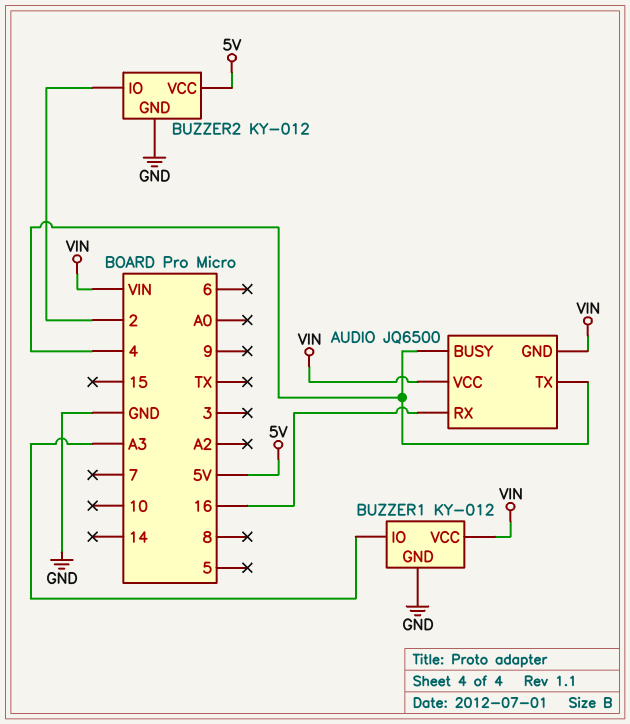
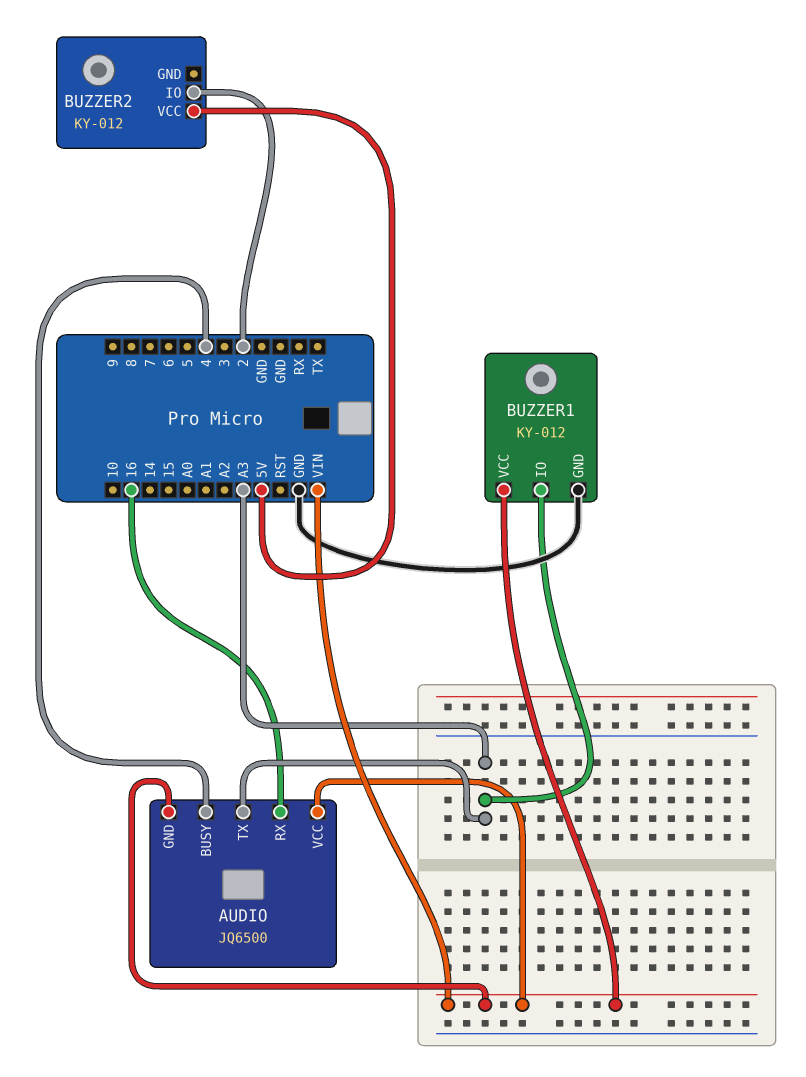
AUDIO pin TX: 4 -> A3
BUZZER2 pin GND: GND -> none

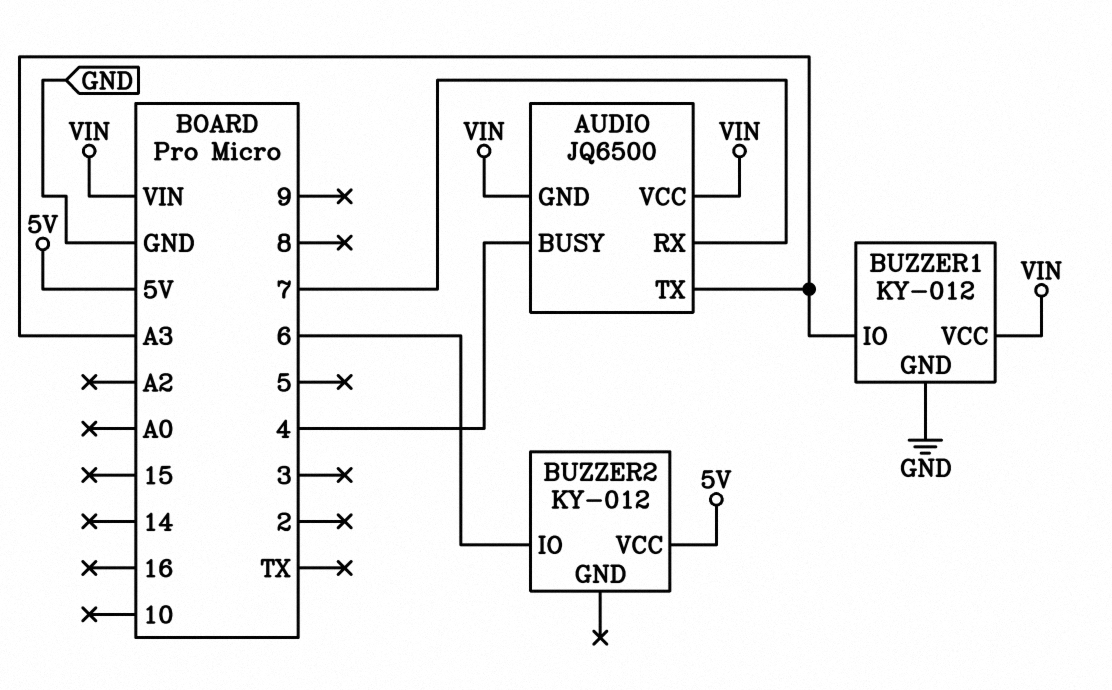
AUDIO pin RX: 16 -> 7
BUZZER2 pin IO: 2 -> 6

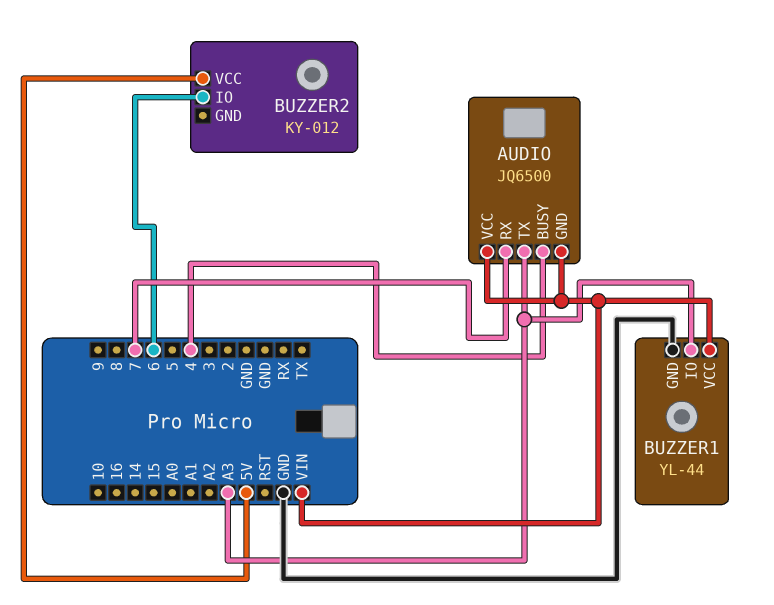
BUZZER1: KY-012 -> YL-44

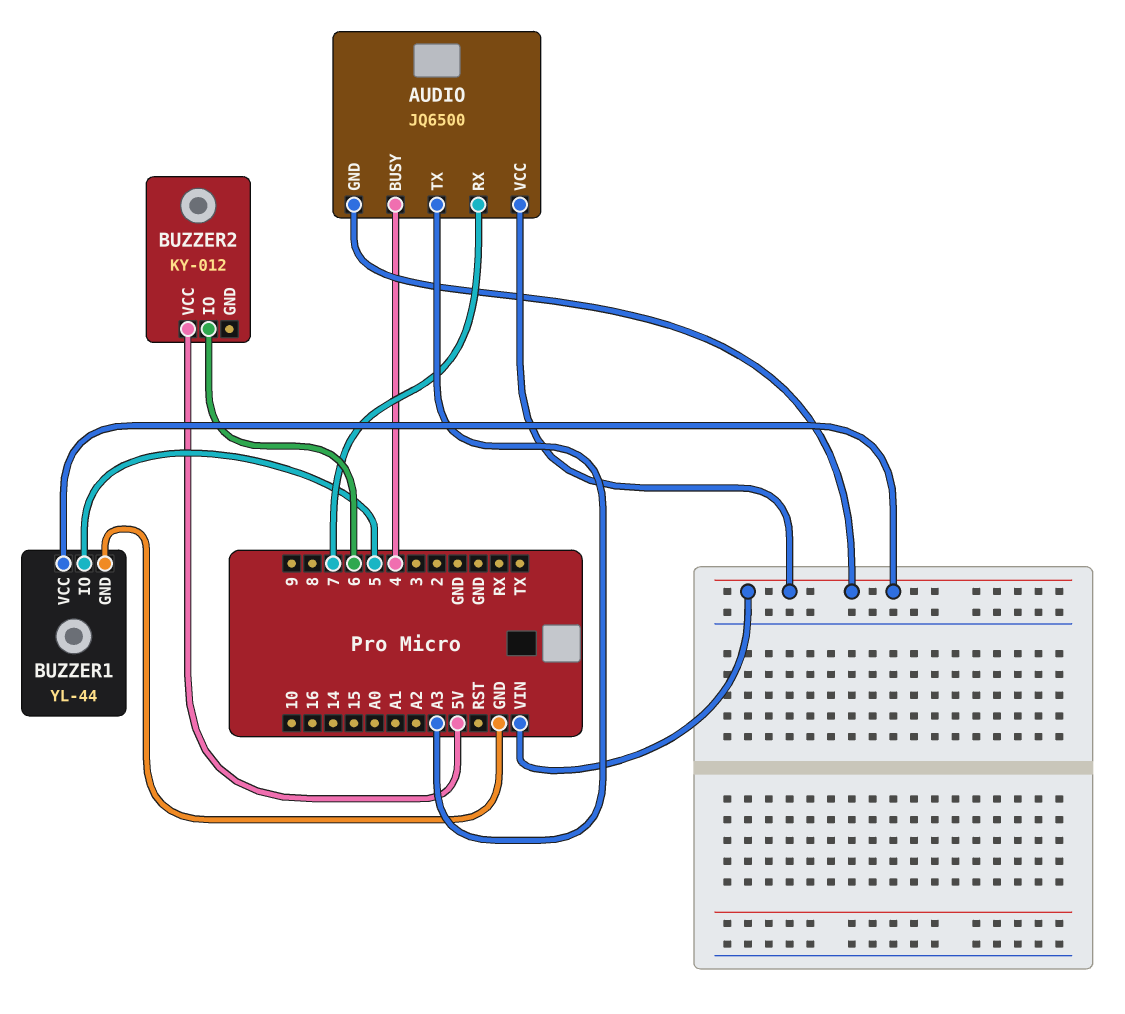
BUZZER1 pin IO: A3 -> 5

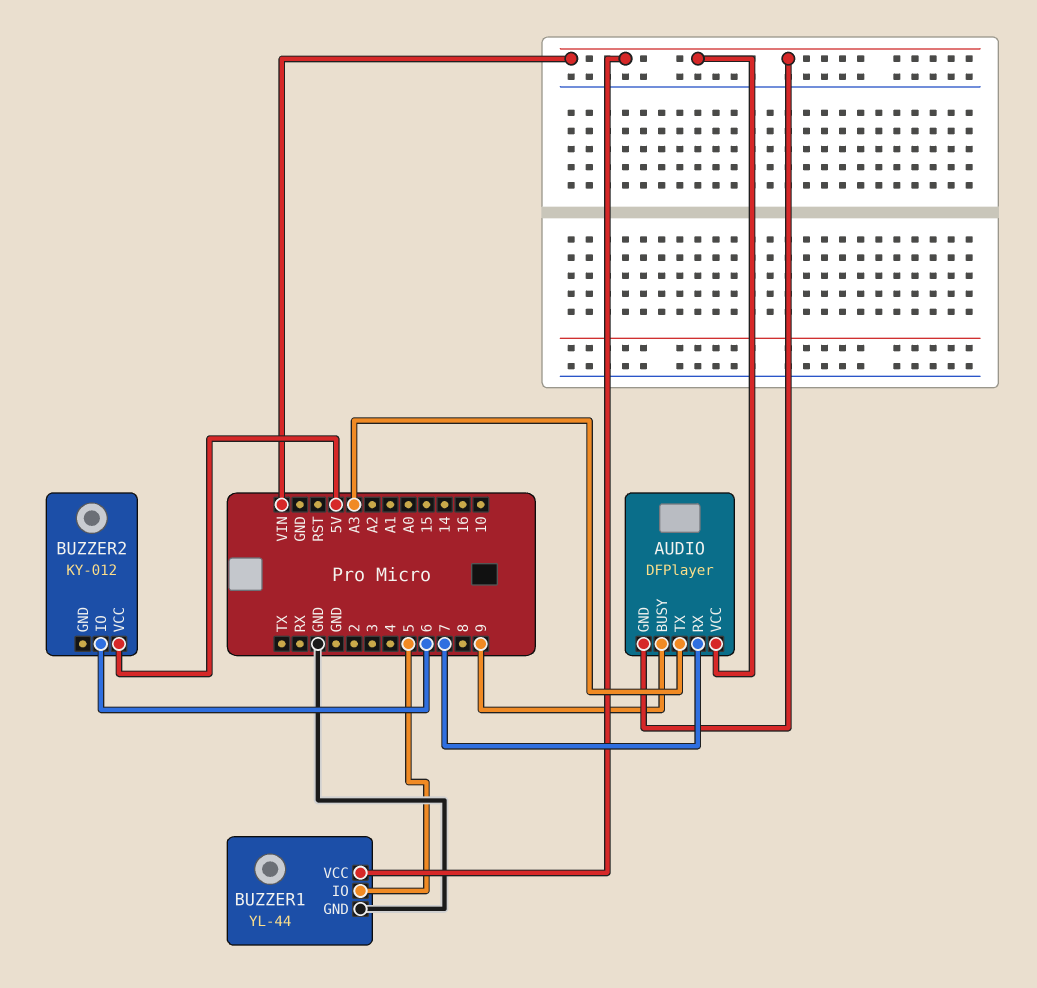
AUDIO: JQ6500 -> DFPlayer
AUDIO pin BUSY: 4 -> 9

